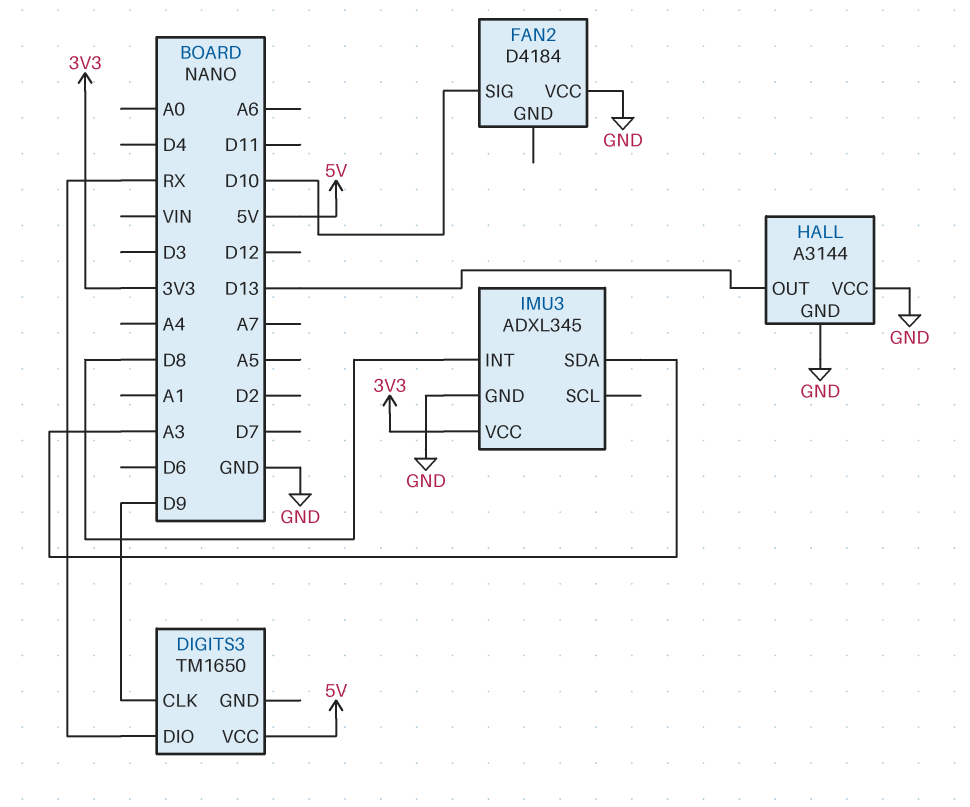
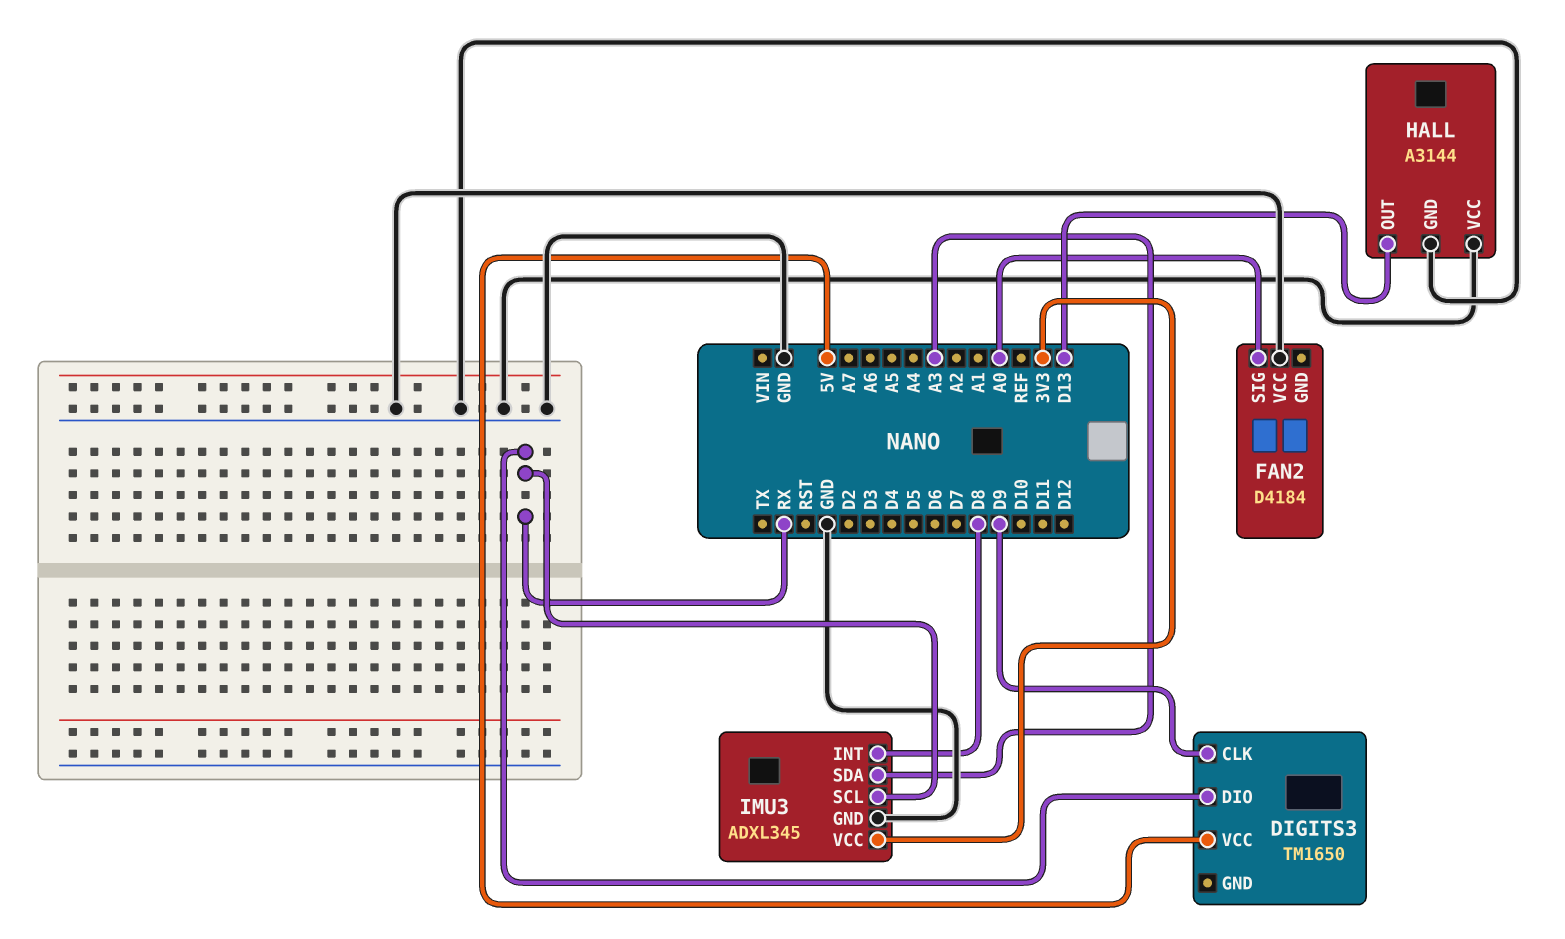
FAN2 pin SIG: D10 -> A0
IMU3 pin SCL: none -> RX

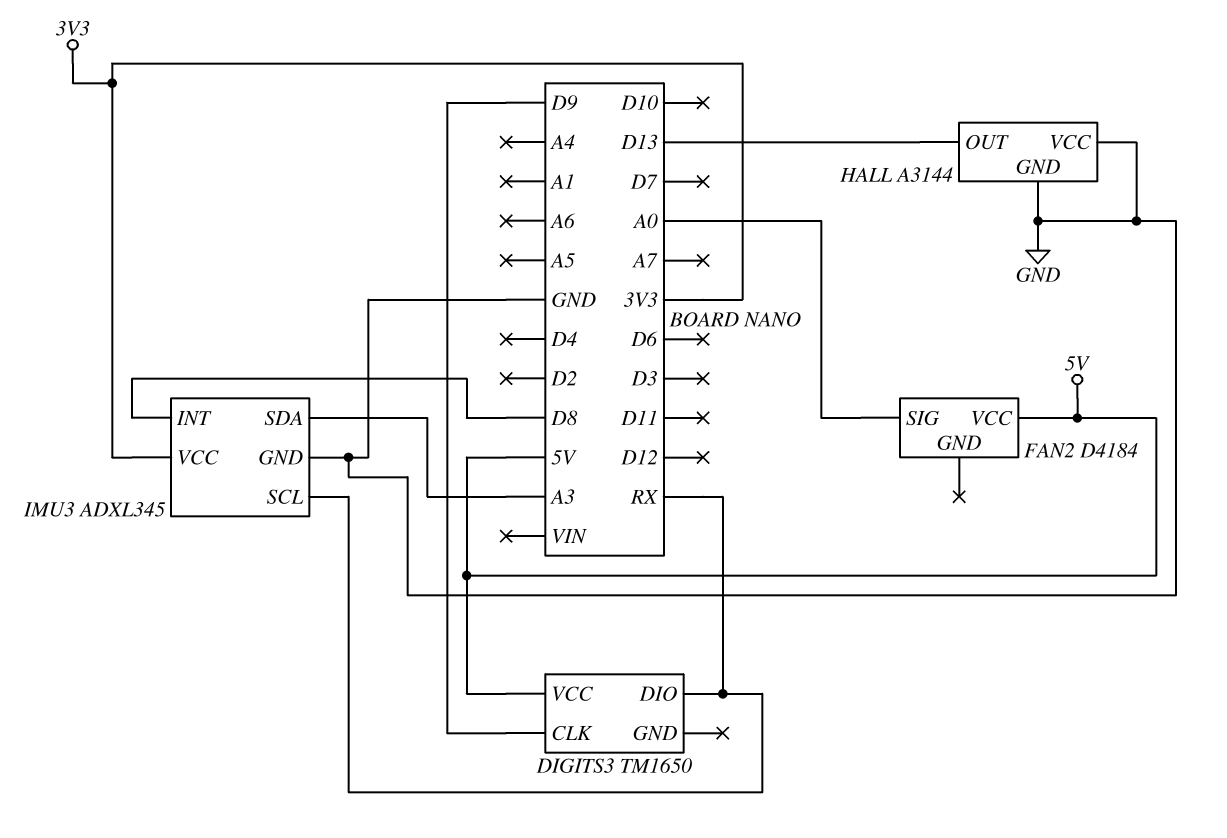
FAN2 pin VCC: GND -> 5V

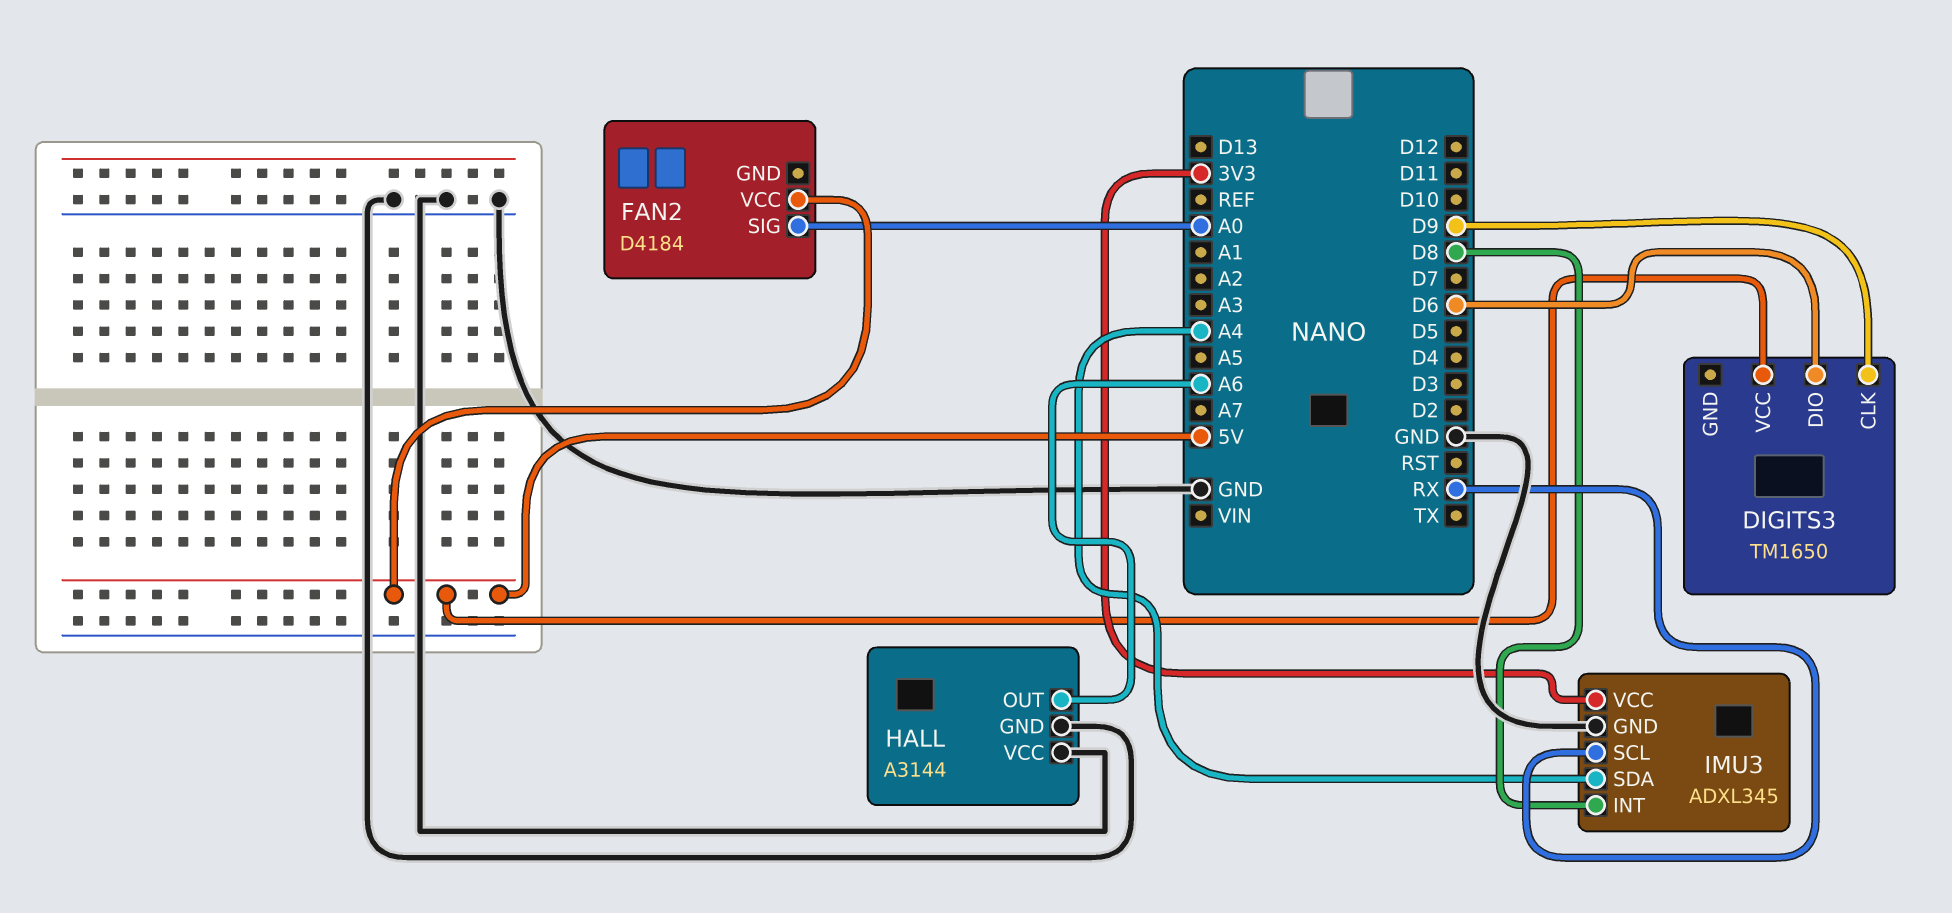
DIGITS3 pin DIO: RX -> D6
HALL pin OUT: D13 -> A6
IMU3 pin SDA: A3 -> A4

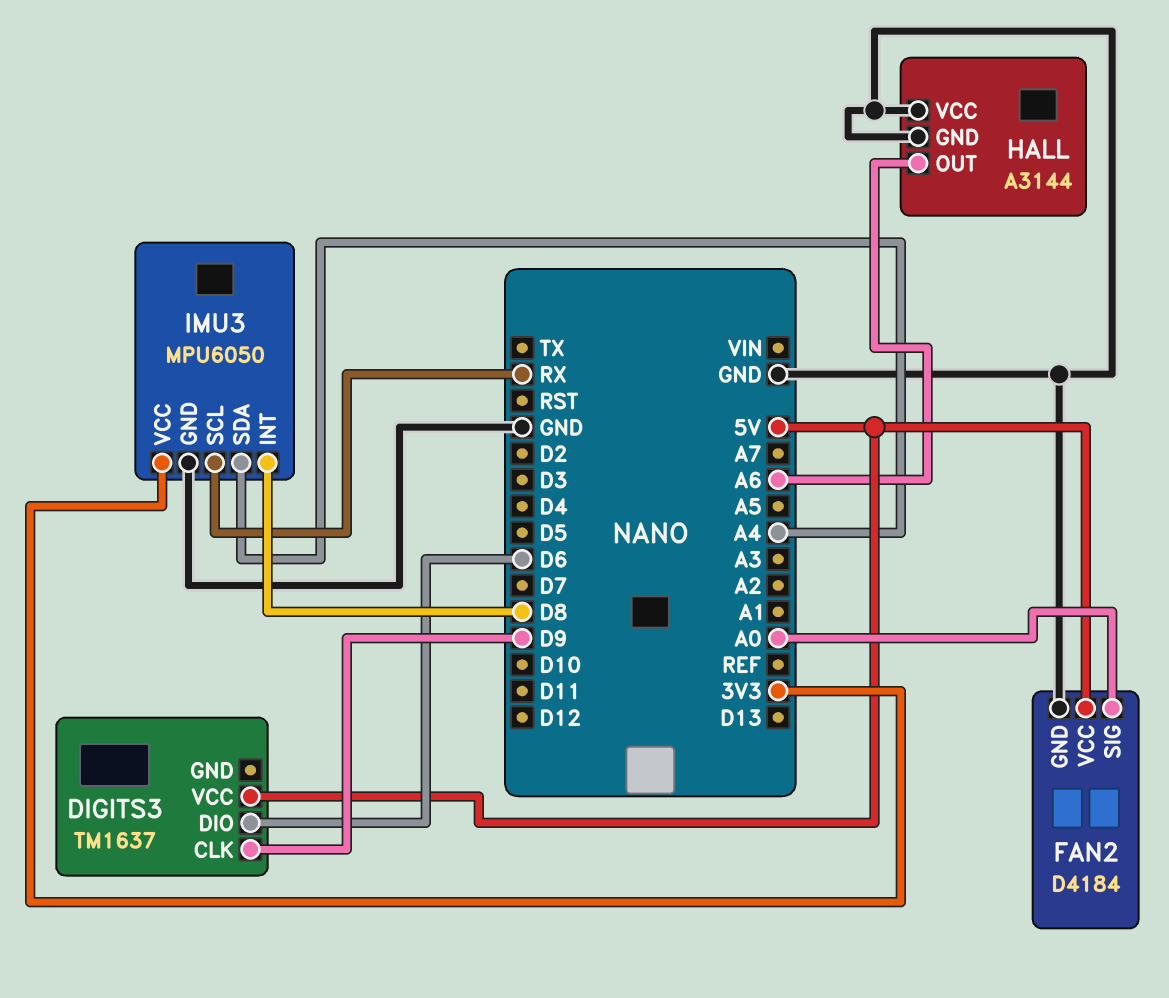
DIGITS3: TM1650 -> TM1637
FAN2 pin GND: none -> GND
IMU3: ADXL345 -> MPU6050

